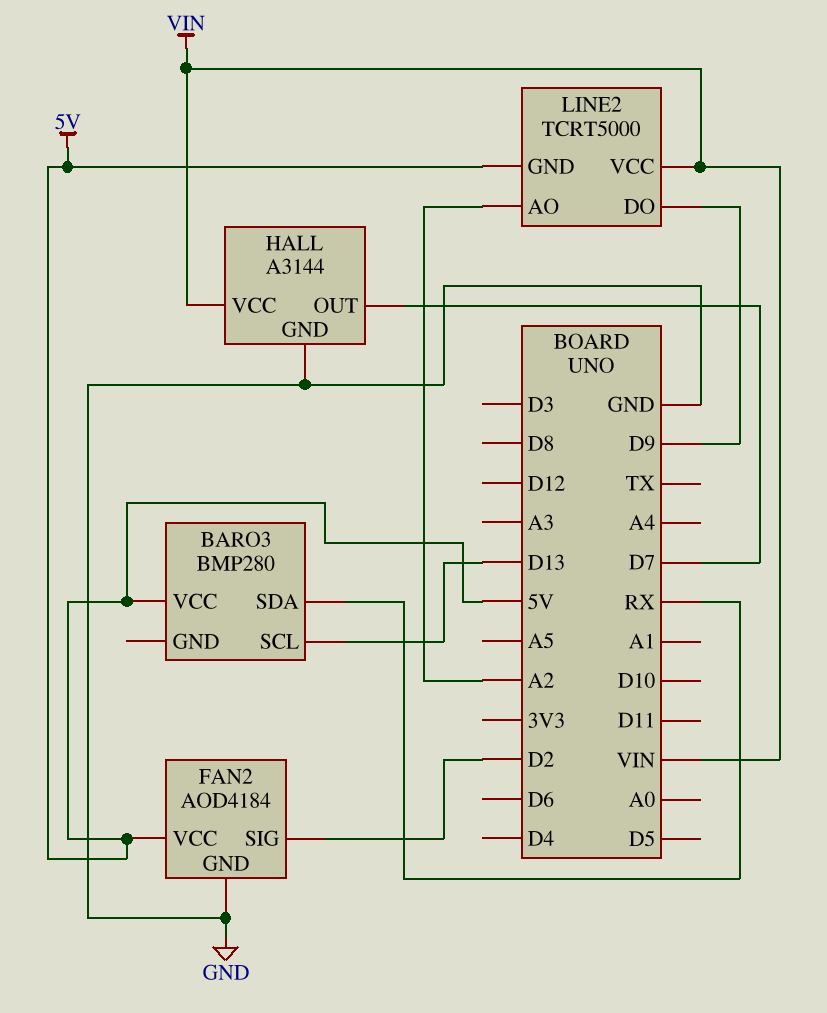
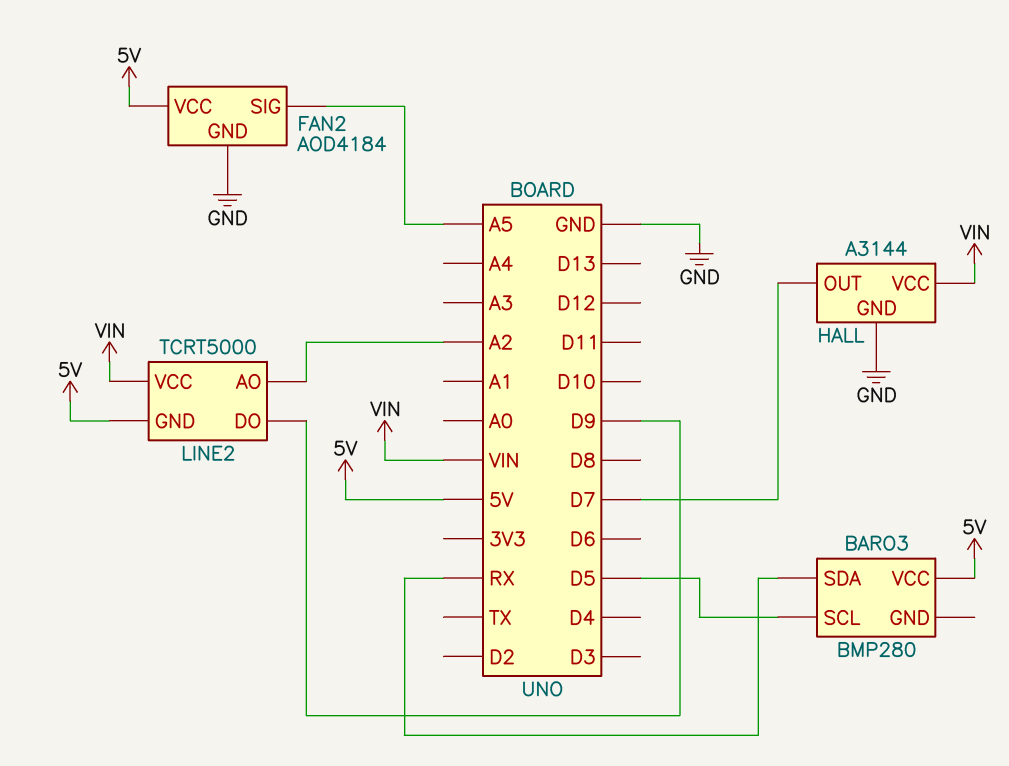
BARO3 pin SCL: D13 -> D5
FAN2 pin SIG: D2 -> A5

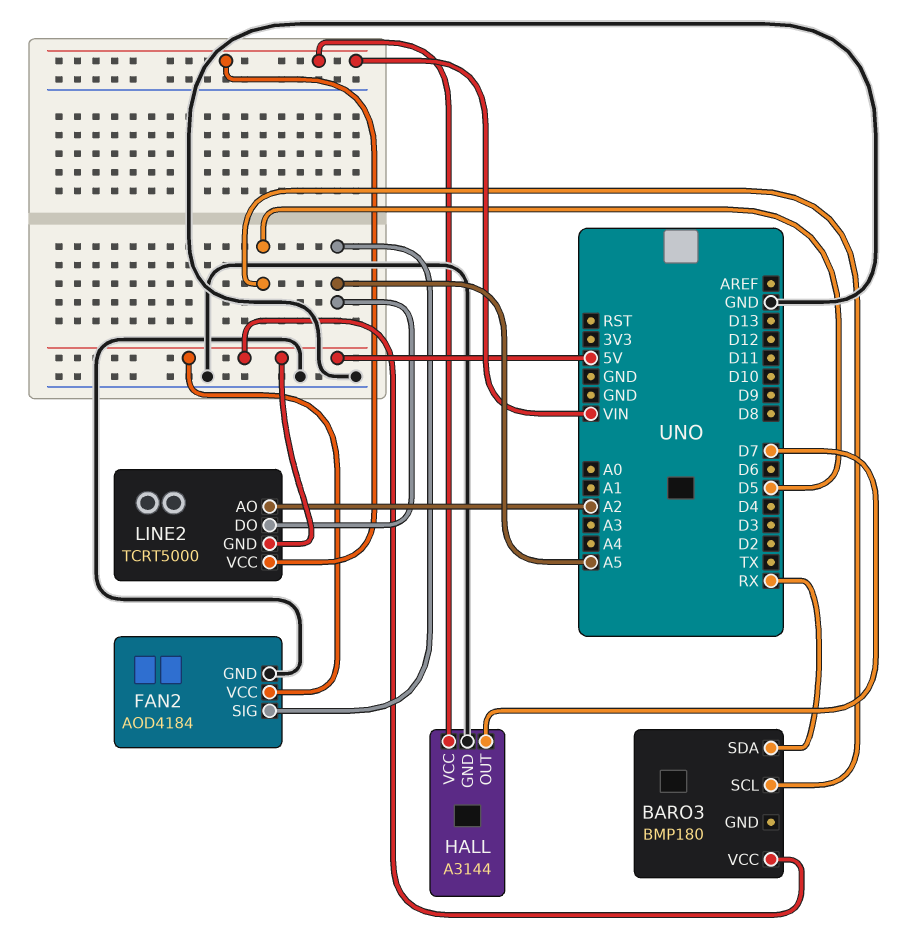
BARO3: BMP280 -> BMP180
LINE2 pin DO: D9 -> A5

